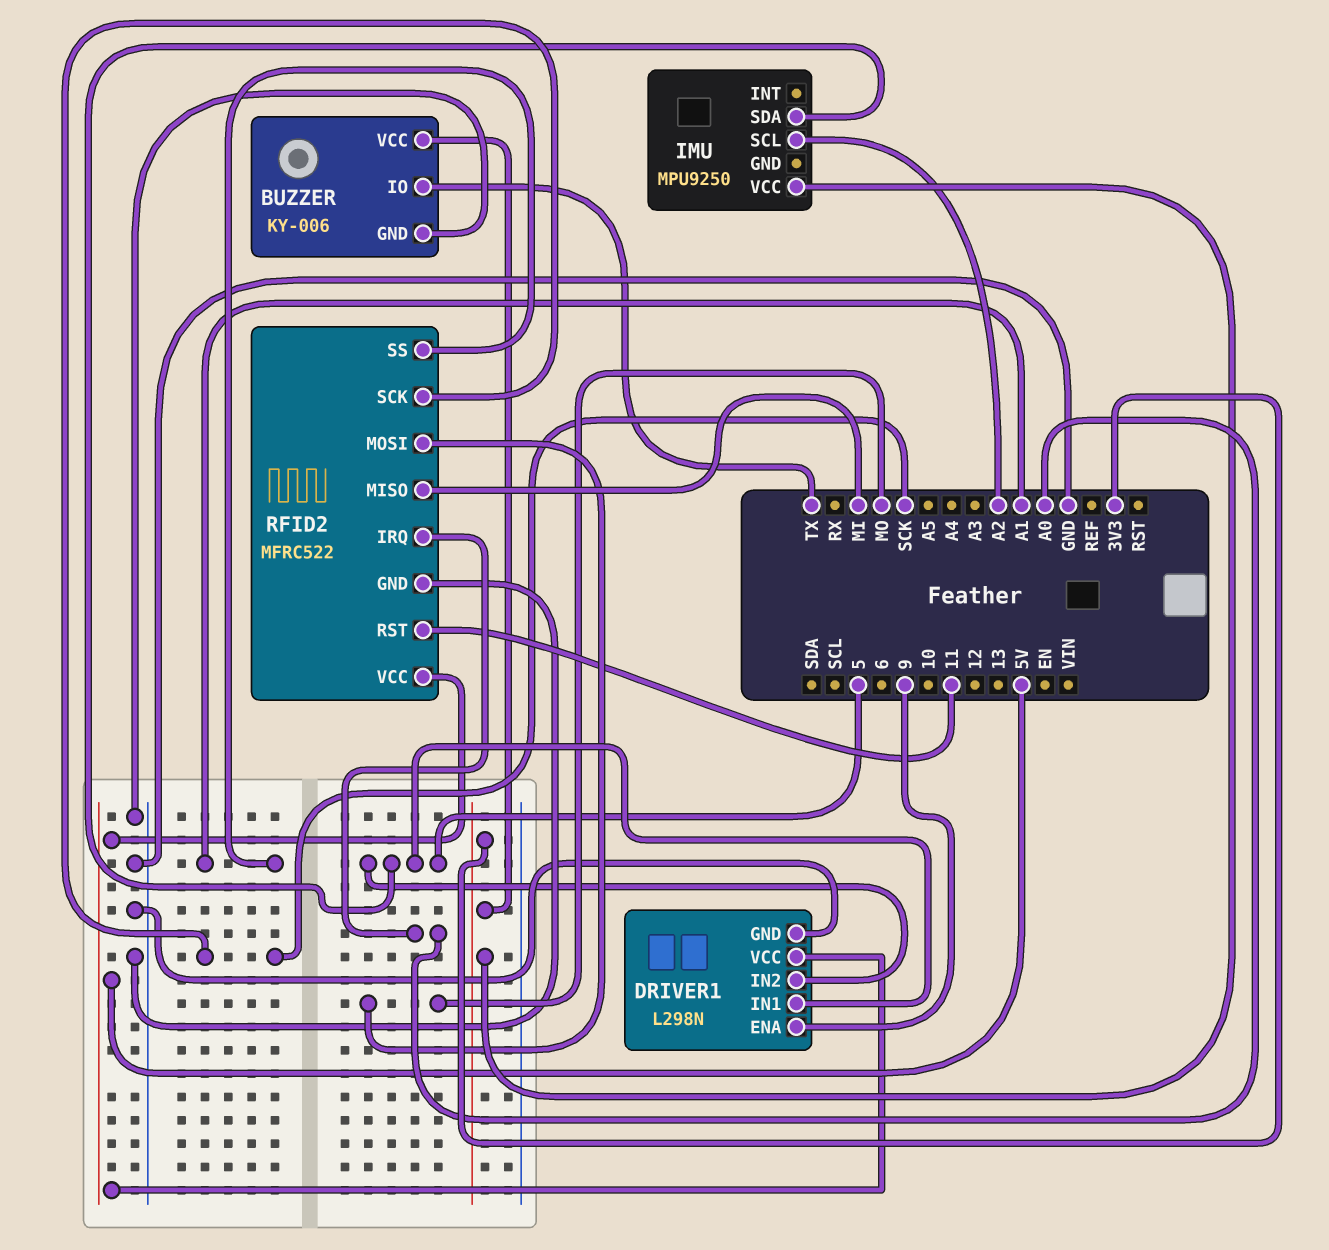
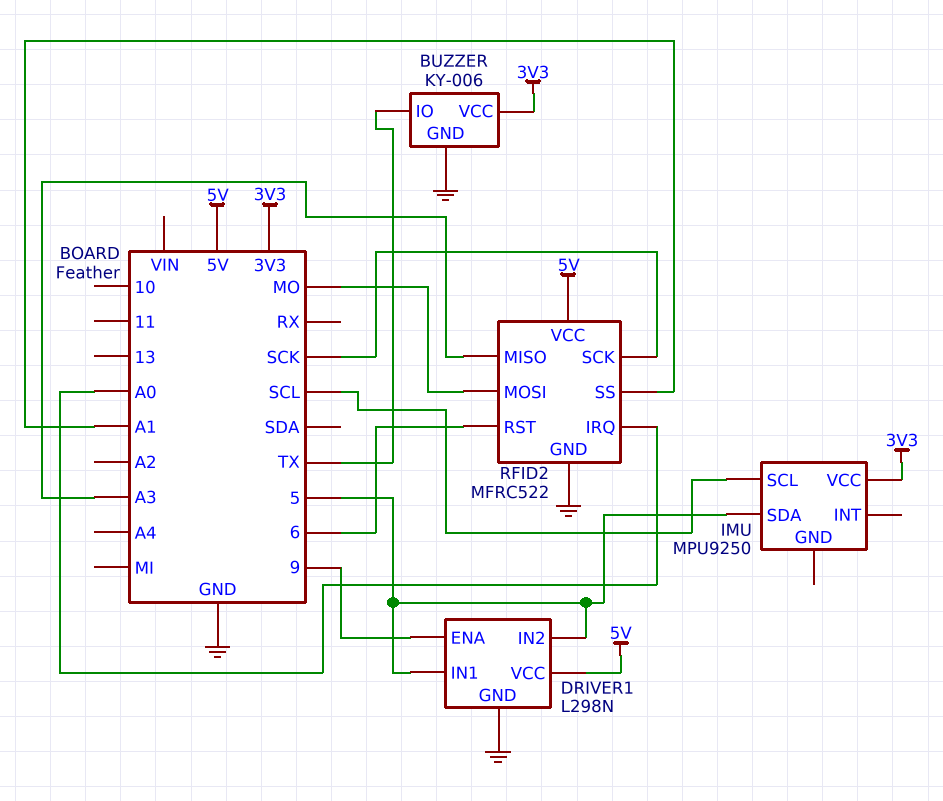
IMU pin SCL: A2 -> SCL
RFID2 pin MISO: MI -> A3
RFID2 pin RST: 11 -> 6

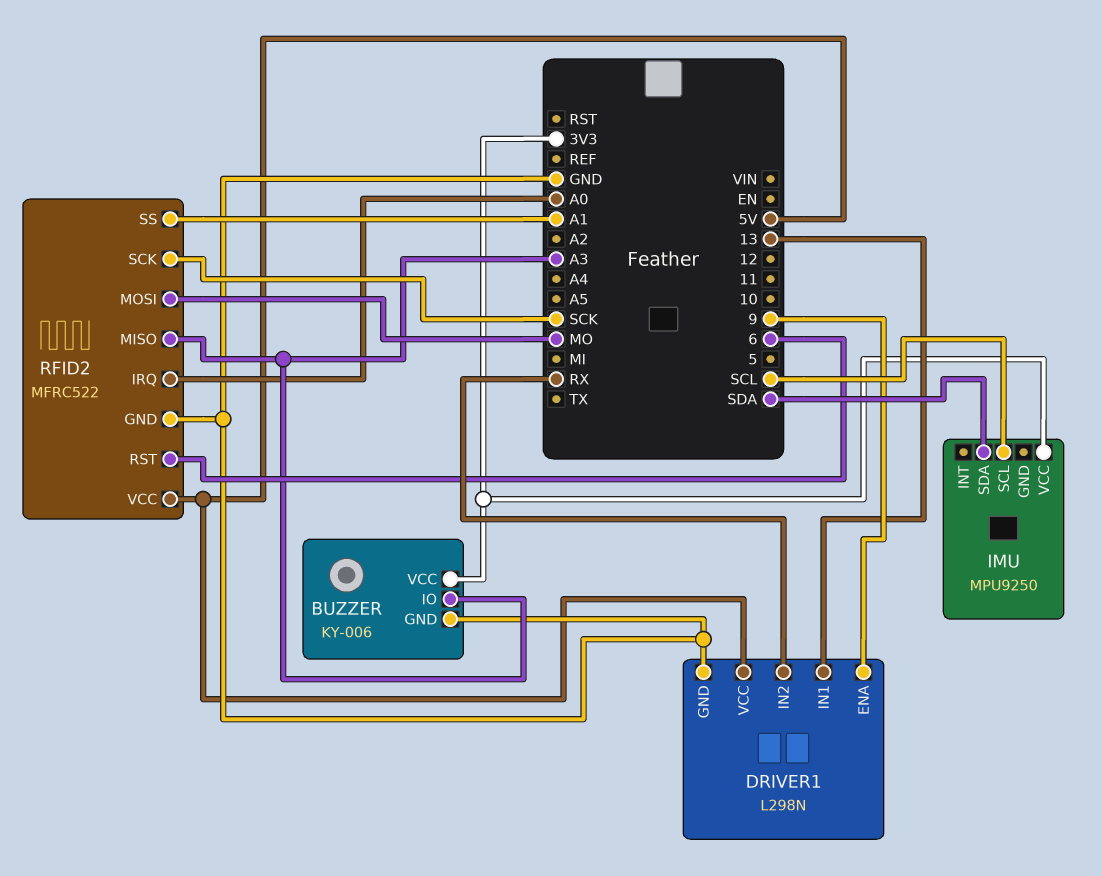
BUZZER pin IO: TX -> A3
DRIVER1 pin IN1: 5 -> 13
DRIVER1 pin IN2: 5 -> RX
IMU pin SDA: 5 -> SDA

